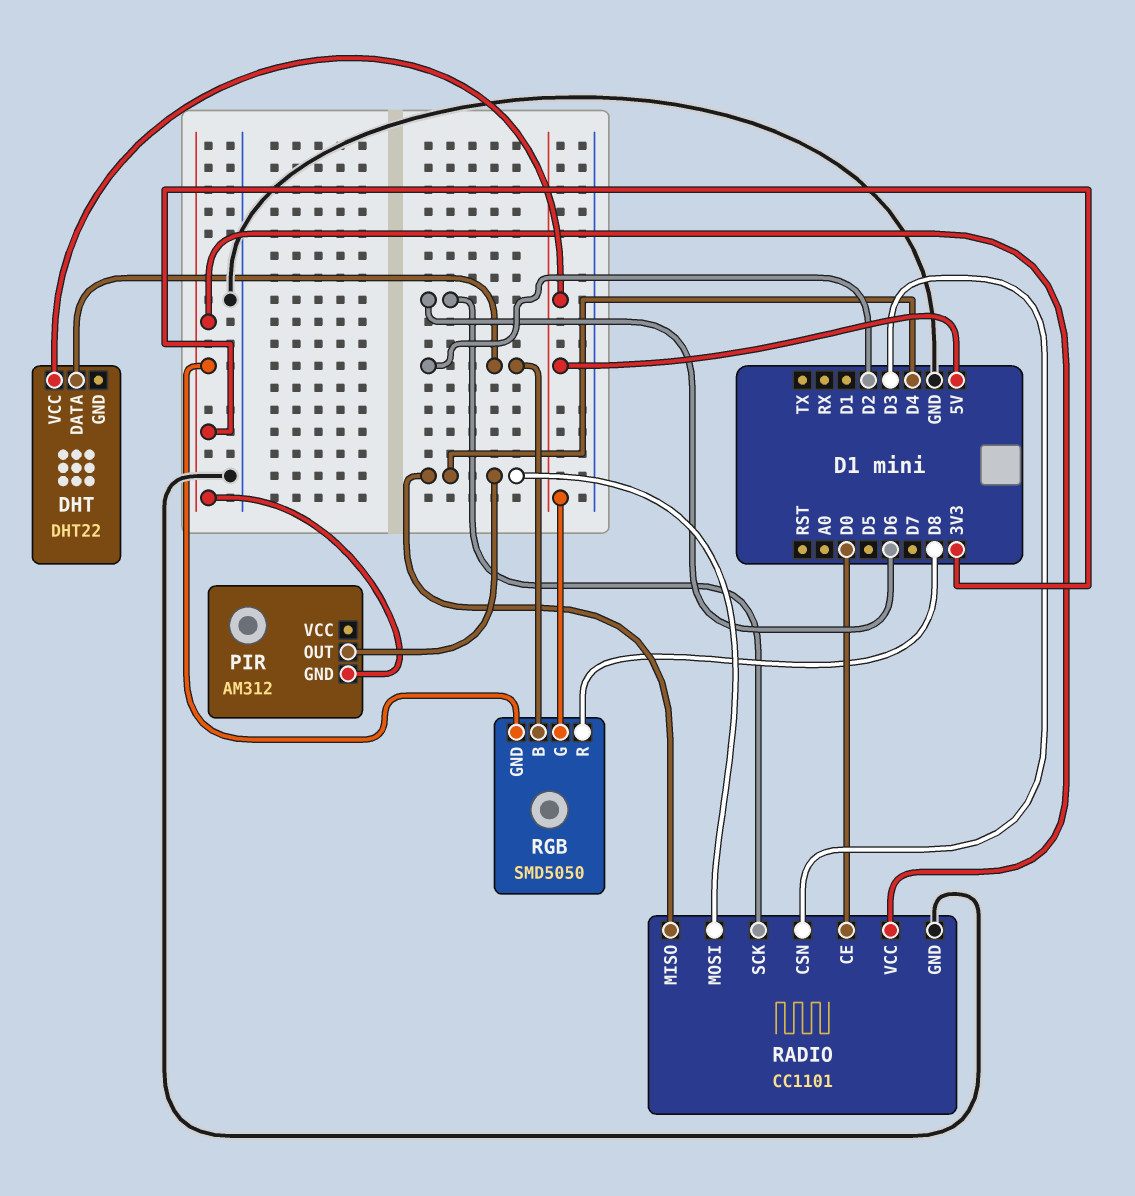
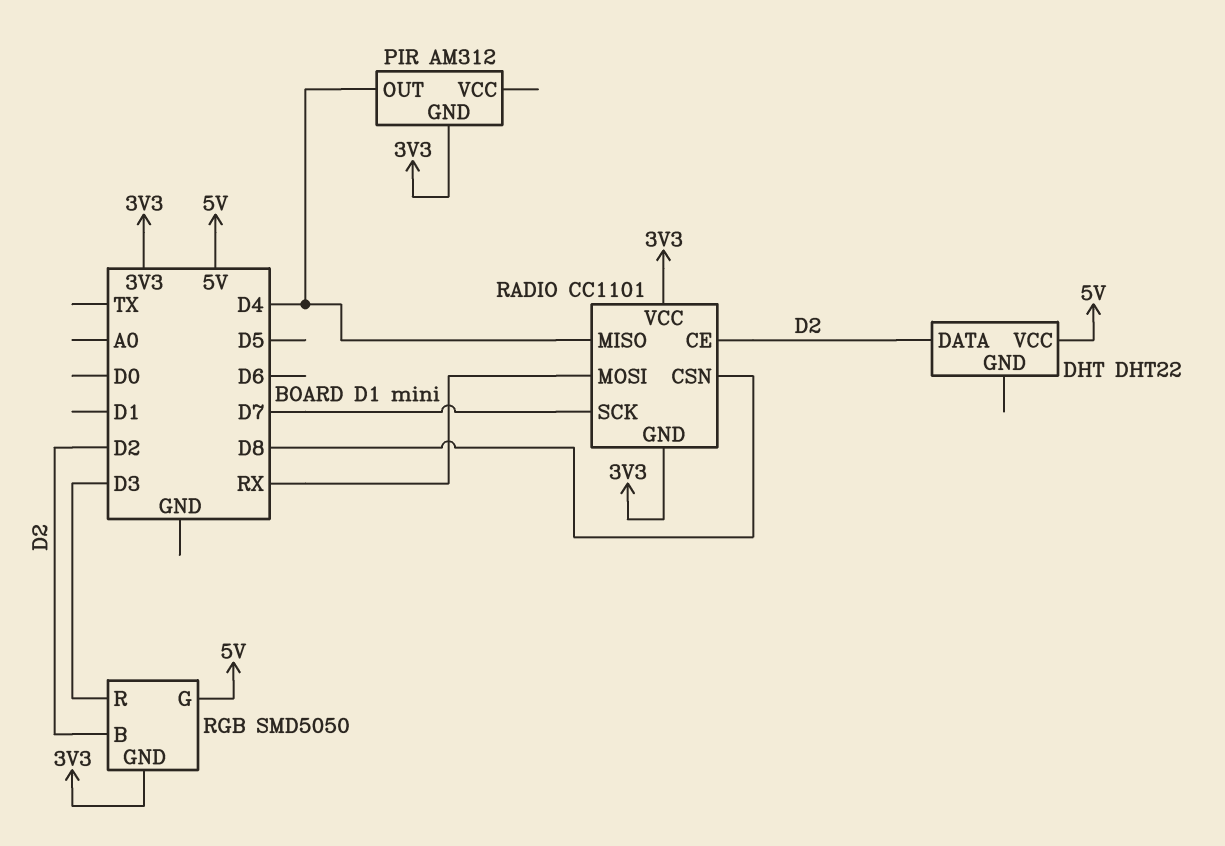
RADIO pin CE: D0 -> D2
RADIO pin CSN: D3 -> D8
RADIO pin GND: GND -> 3V3
RADIO pin MOSI: D4 -> RX
RADIO pin SCK: D6 -> D7
RGB pin R: D8 -> D3

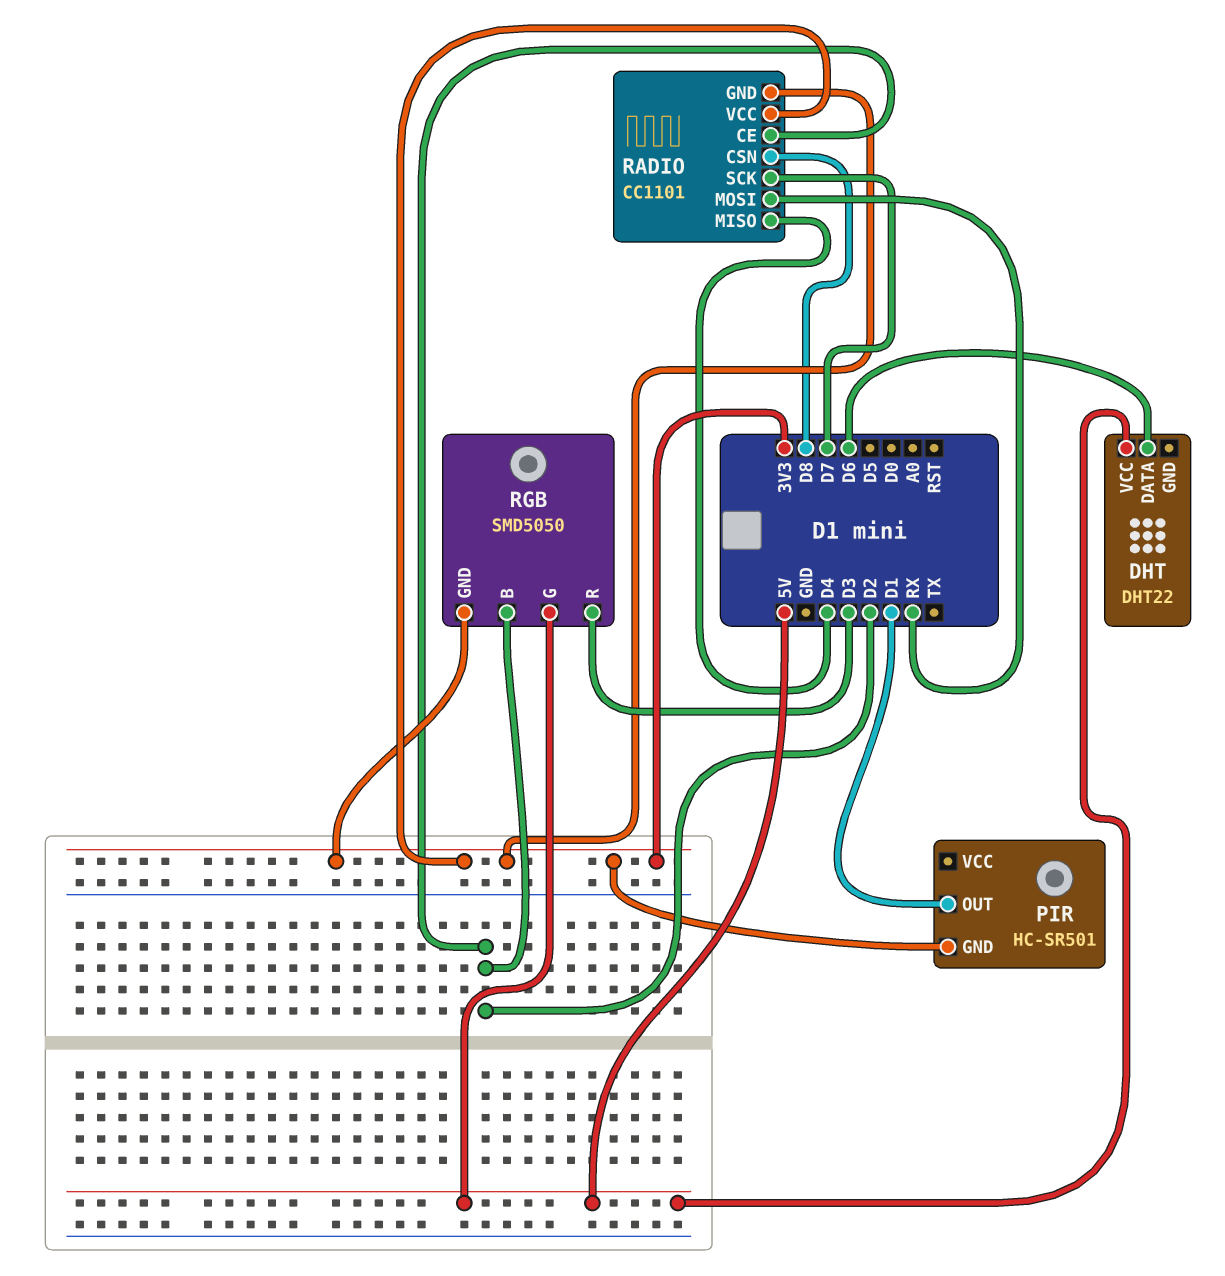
DHT pin DATA: D2 -> D6
PIR: AM312 -> HC-SR501
PIR pin OUT: D4 -> D1

